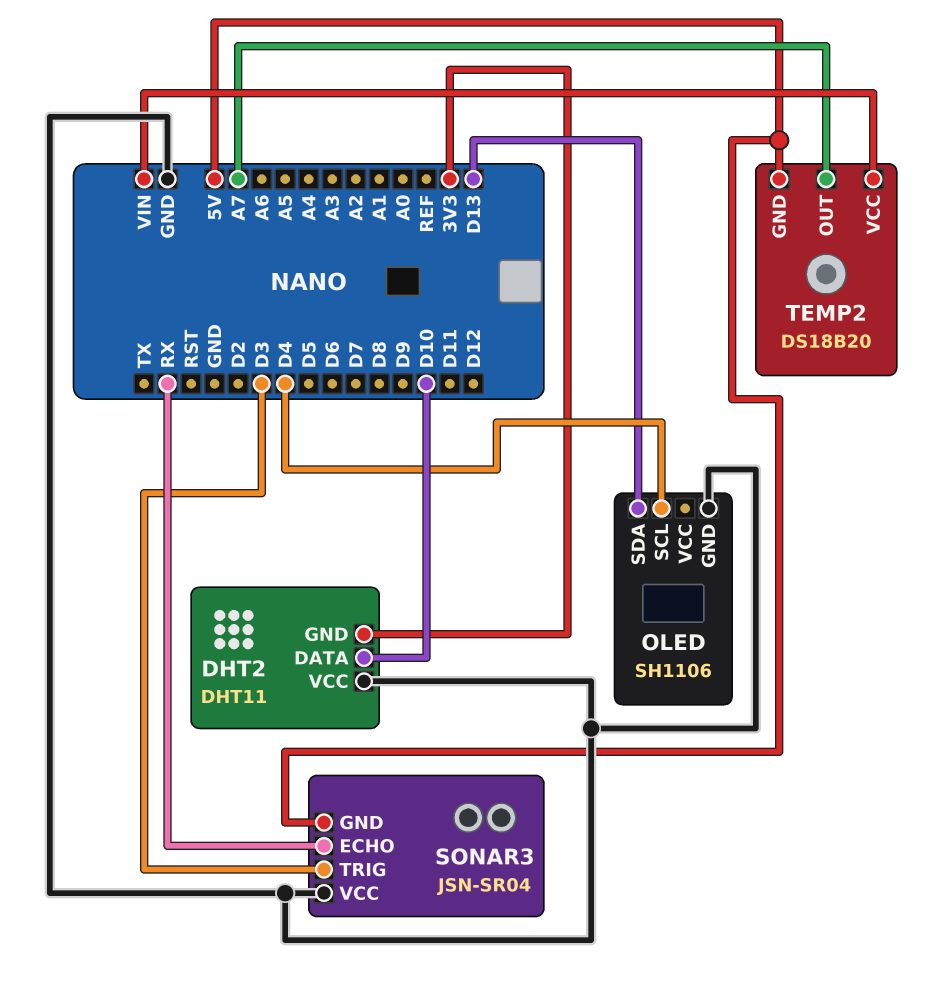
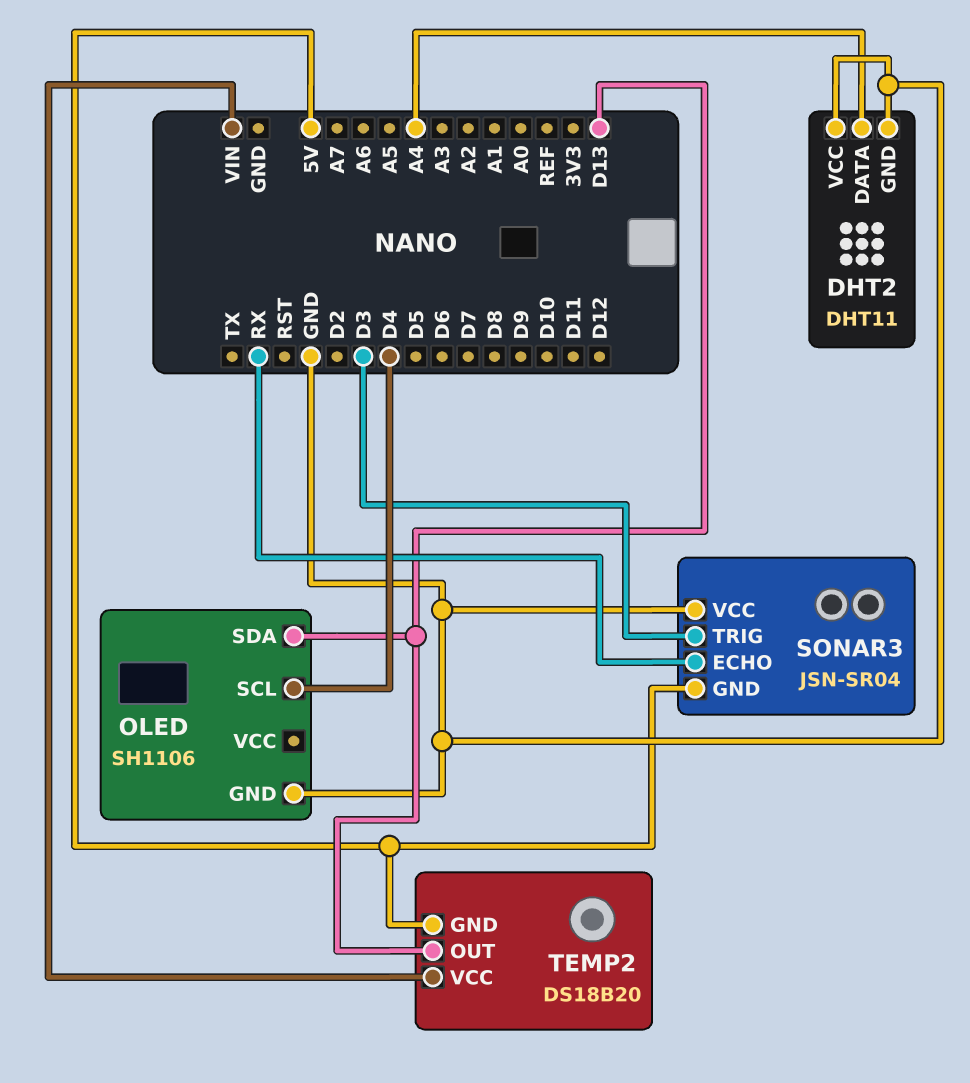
DHT2 pin DATA: D10 -> A4
DHT2 pin GND: 3V3 -> GND
TEMP2 pin OUT: A7 -> D13

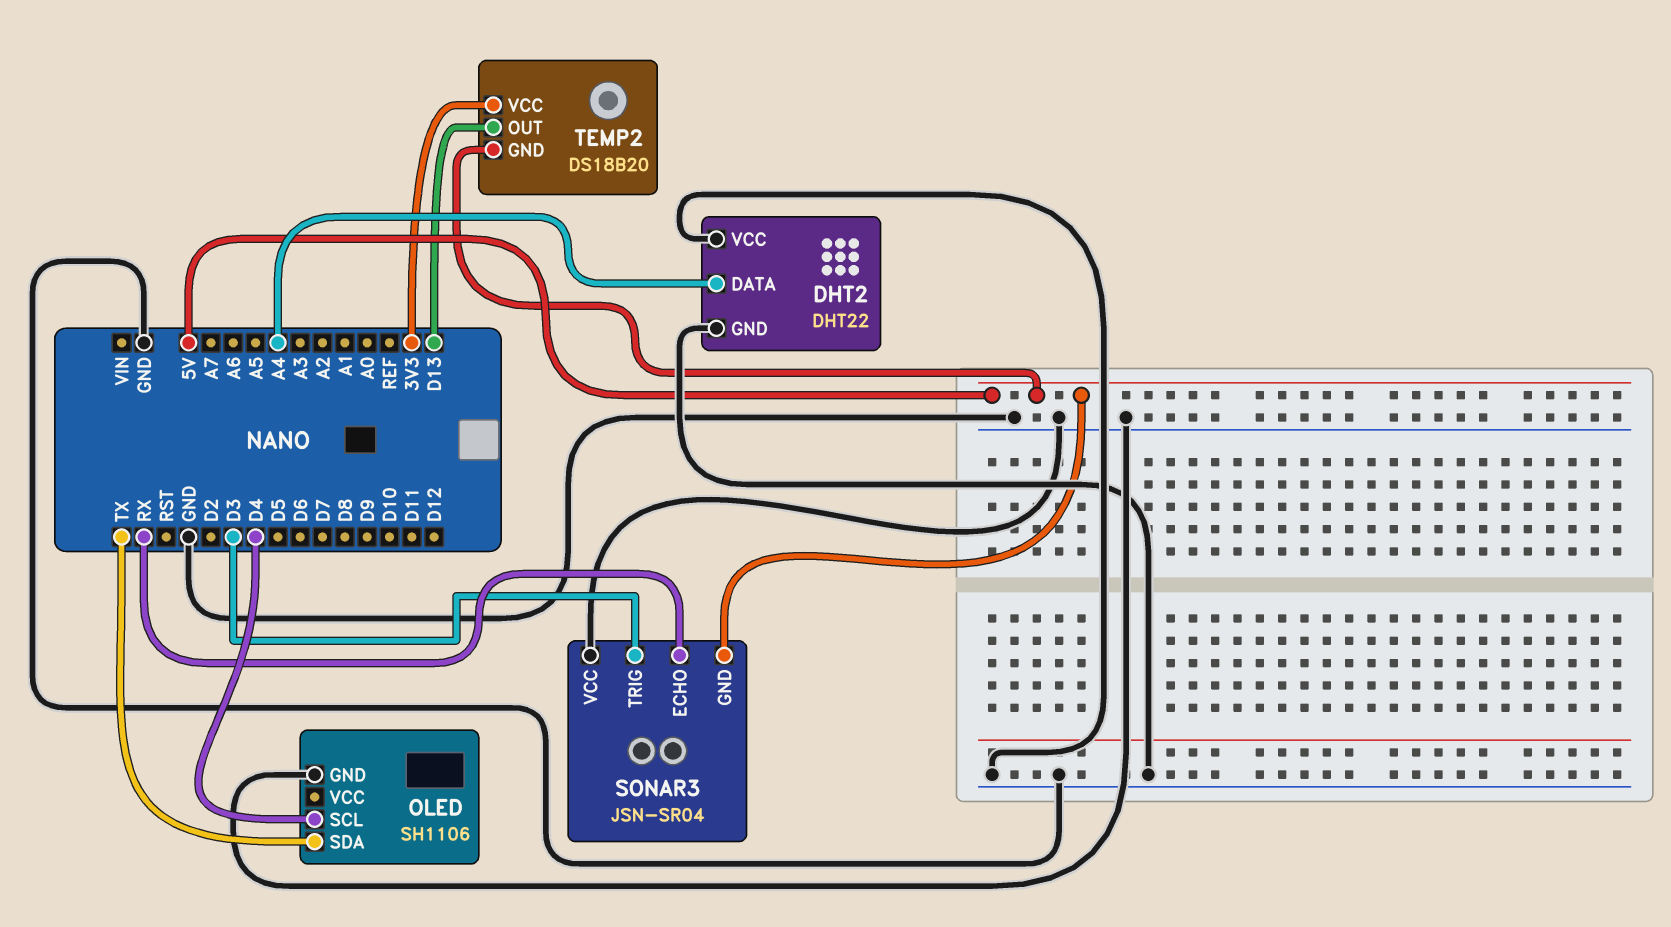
DHT2: DHT11 -> DHT22
OLED pin SDA: D13 -> TX
TEMP2 pin VCC: VIN -> 3V3

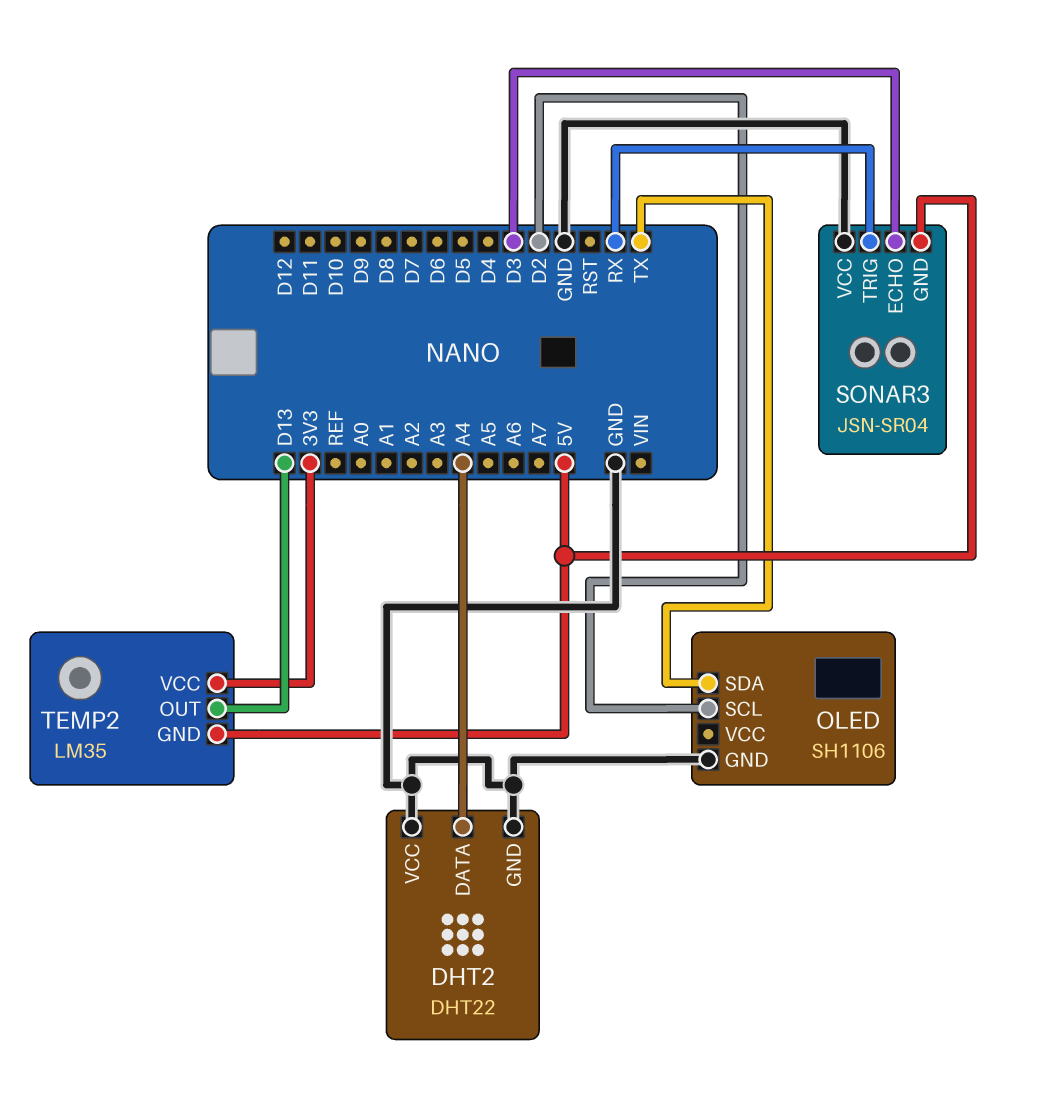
OLED pin SCL: D4 -> D2
SONAR3 pin ECHO: RX -> D3
SONAR3 pin TRIG: D3 -> RX
TEMP2: DS18B20 -> LM35

